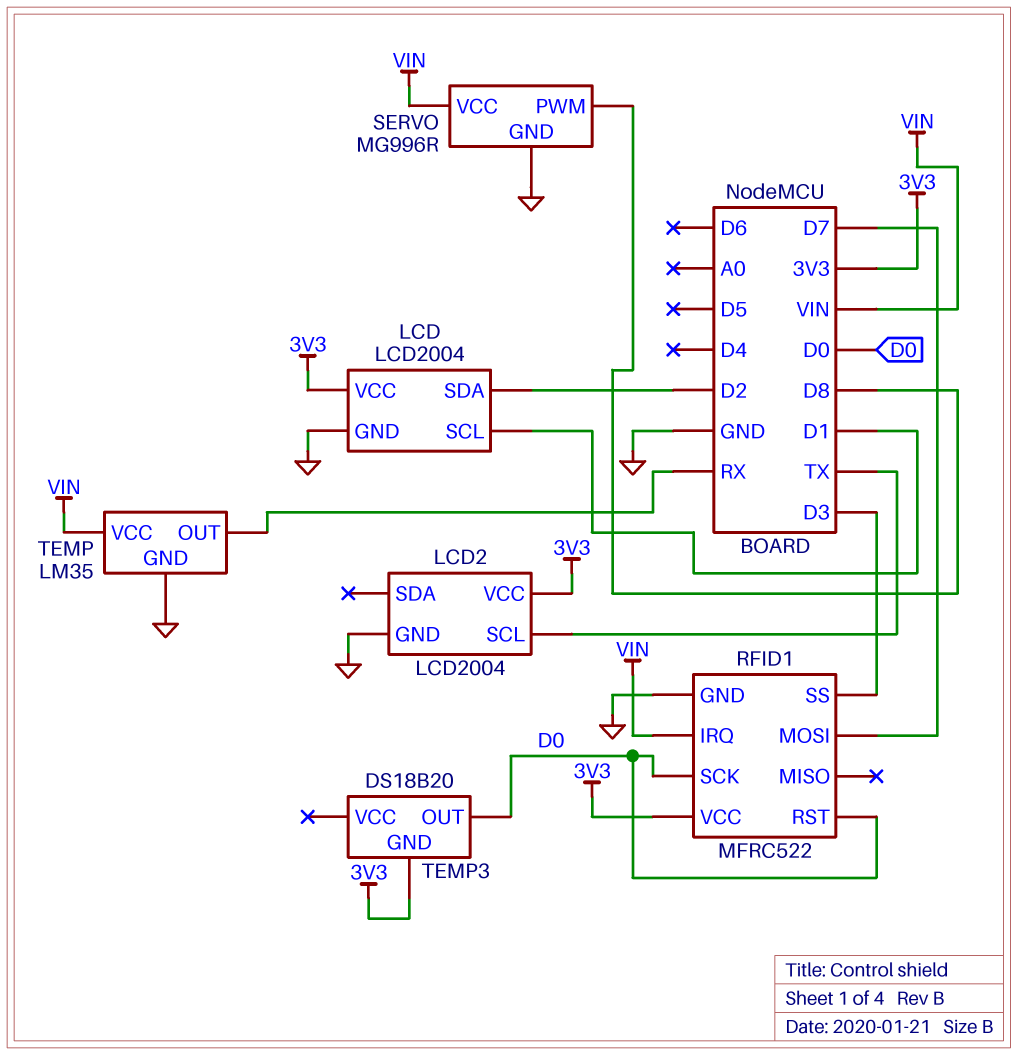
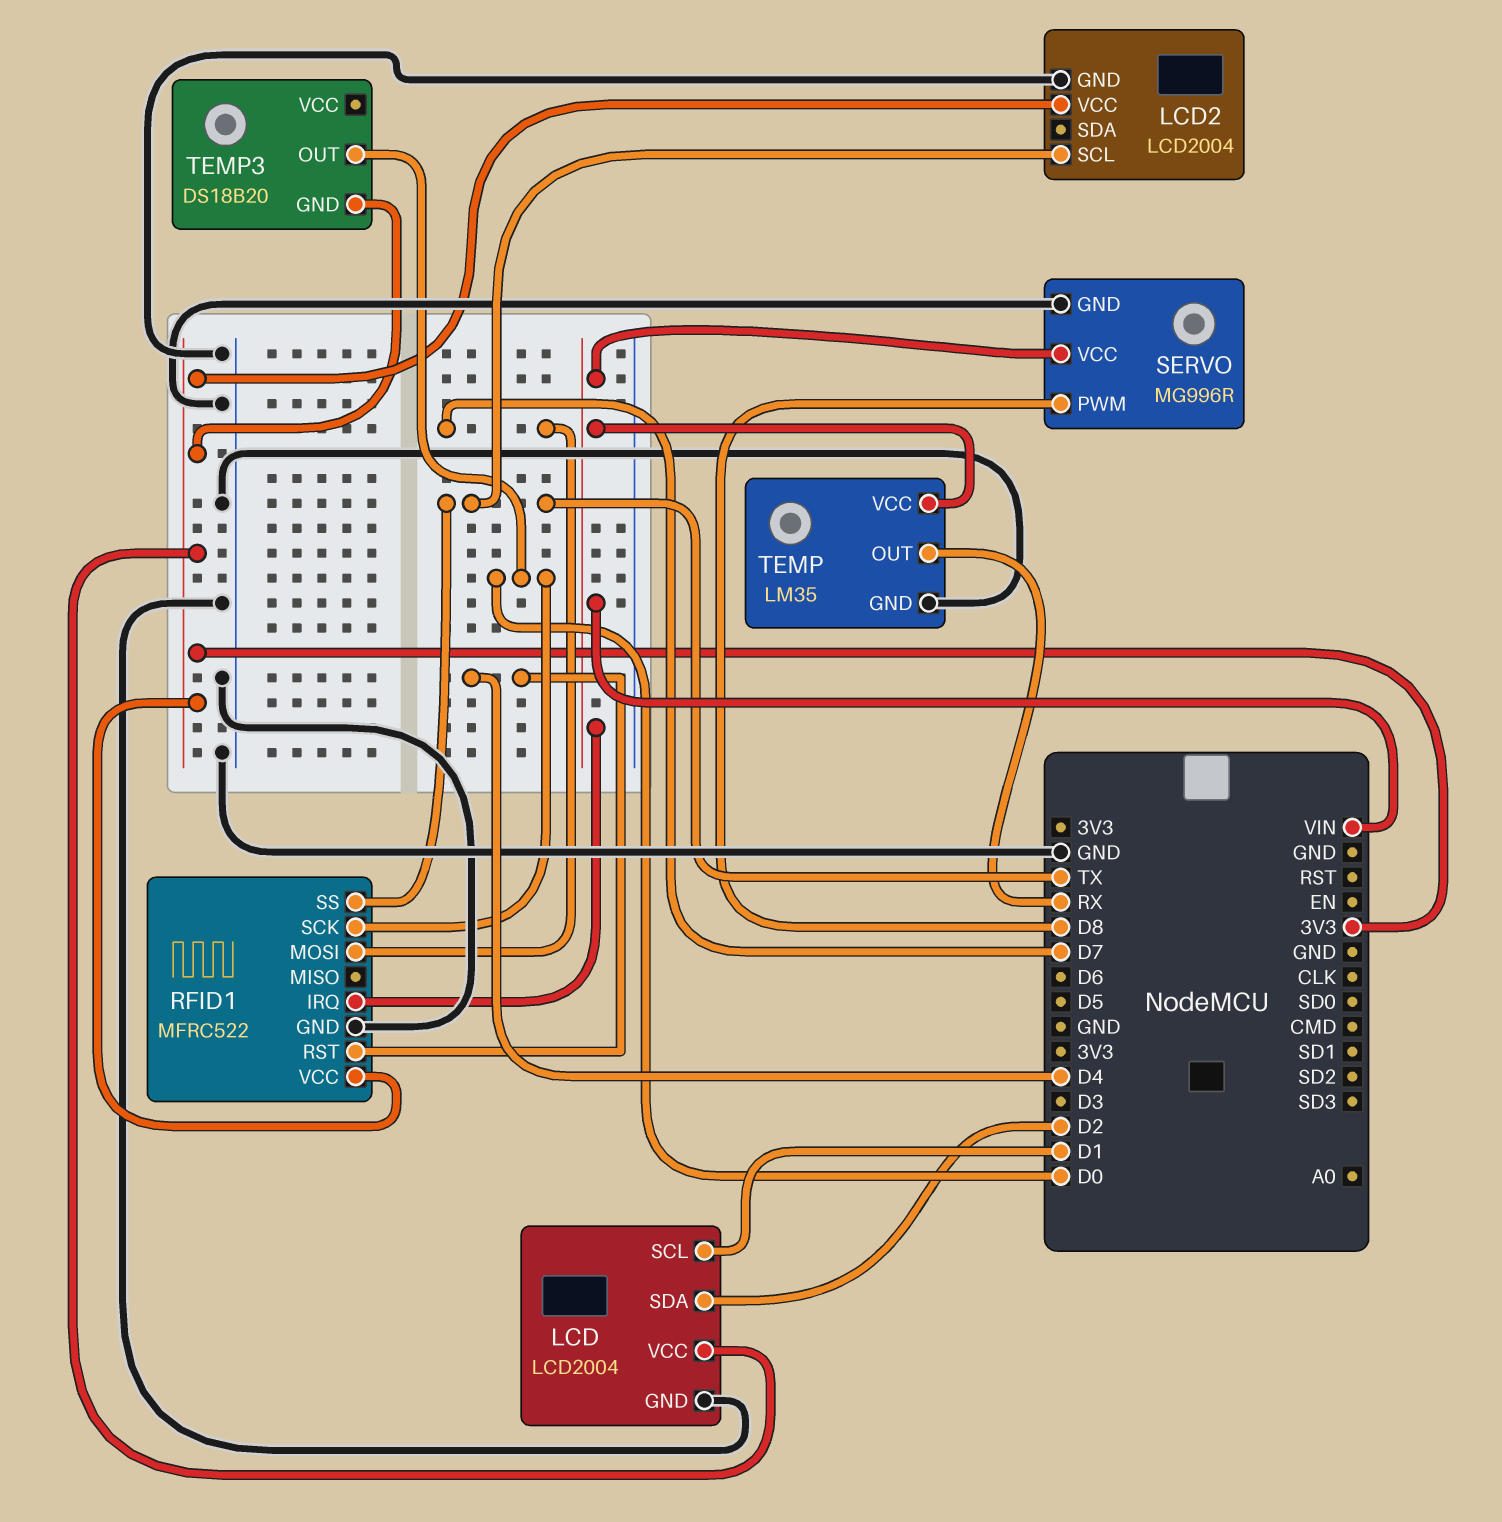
RFID1 pin RST: D0 -> D4
RFID1 pin SS: D3 -> TX

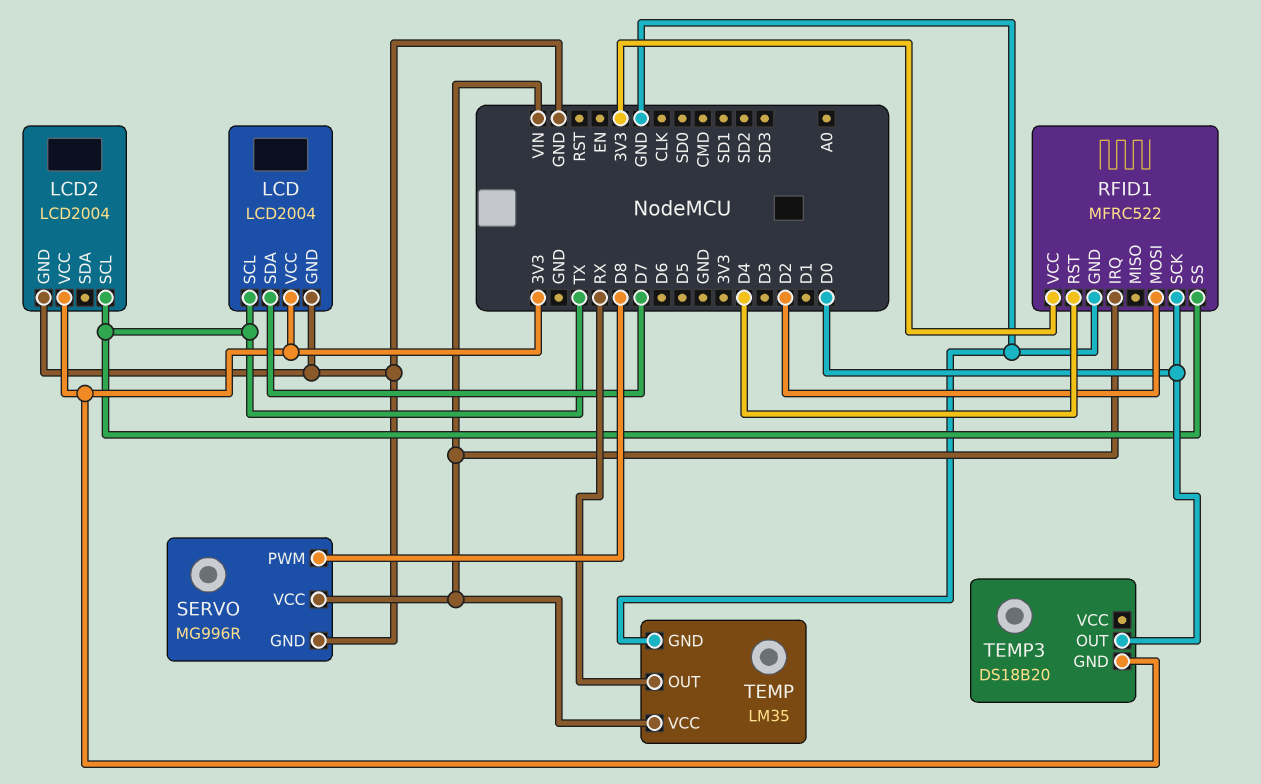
LCD pin SCL: D1 -> TX
LCD pin SDA: D2 -> D7
RFID1 pin MOSI: D7 -> D2

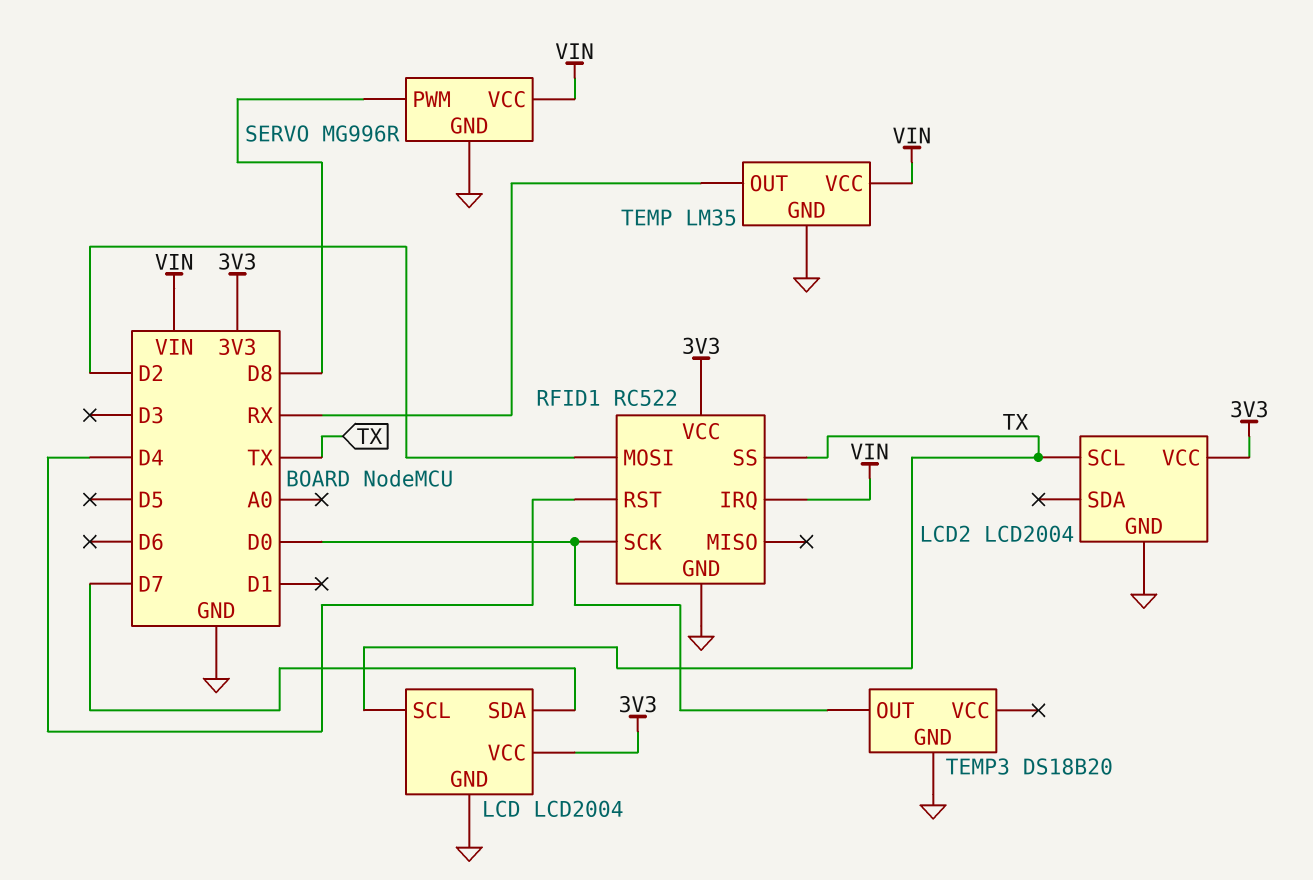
RFID1: MFRC522 -> RC522
TEMP3 pin GND: 3V3 -> GND

